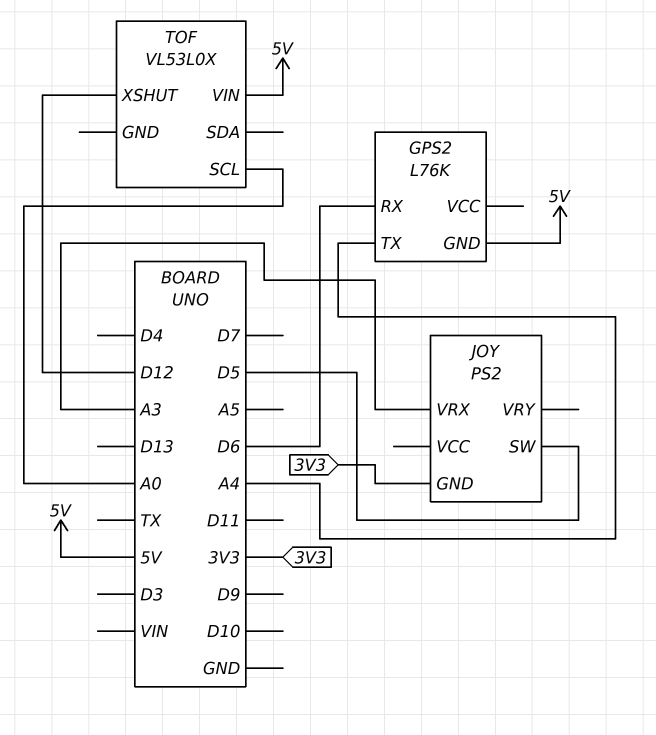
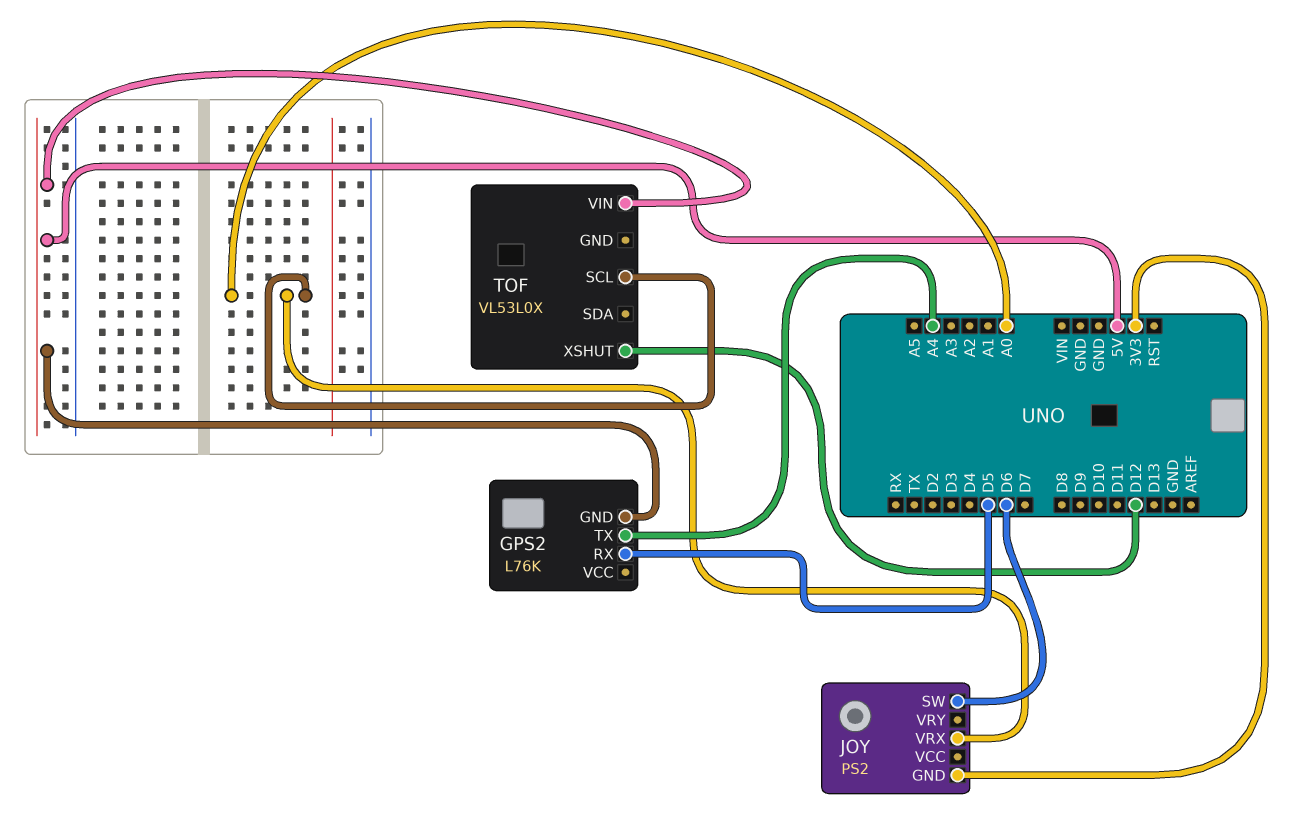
GPS2 pin RX: D6 -> D5
JOY pin SW: D5 -> D6
JOY pin VRX: A3 -> A0

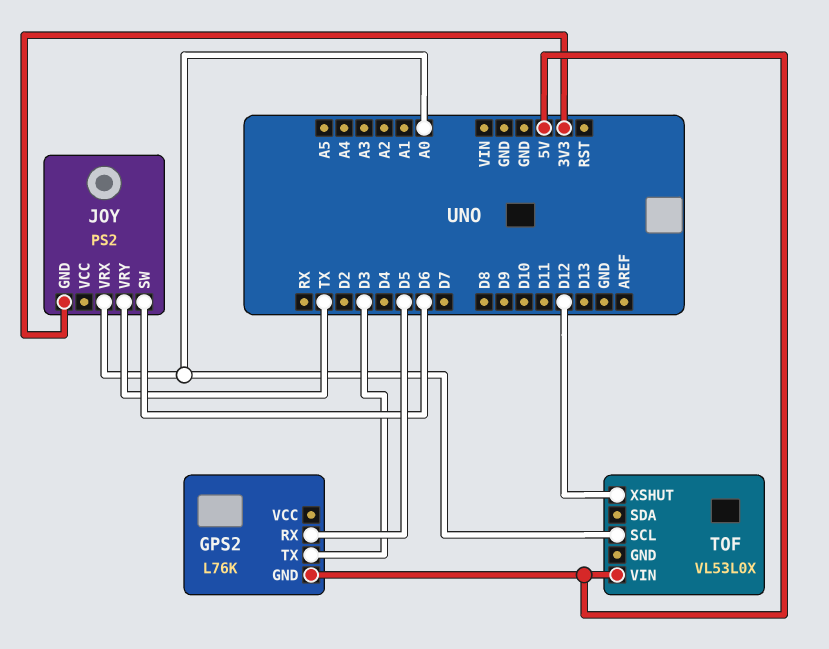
GPS2 pin TX: A4 -> D3
JOY pin VRY: none -> TX

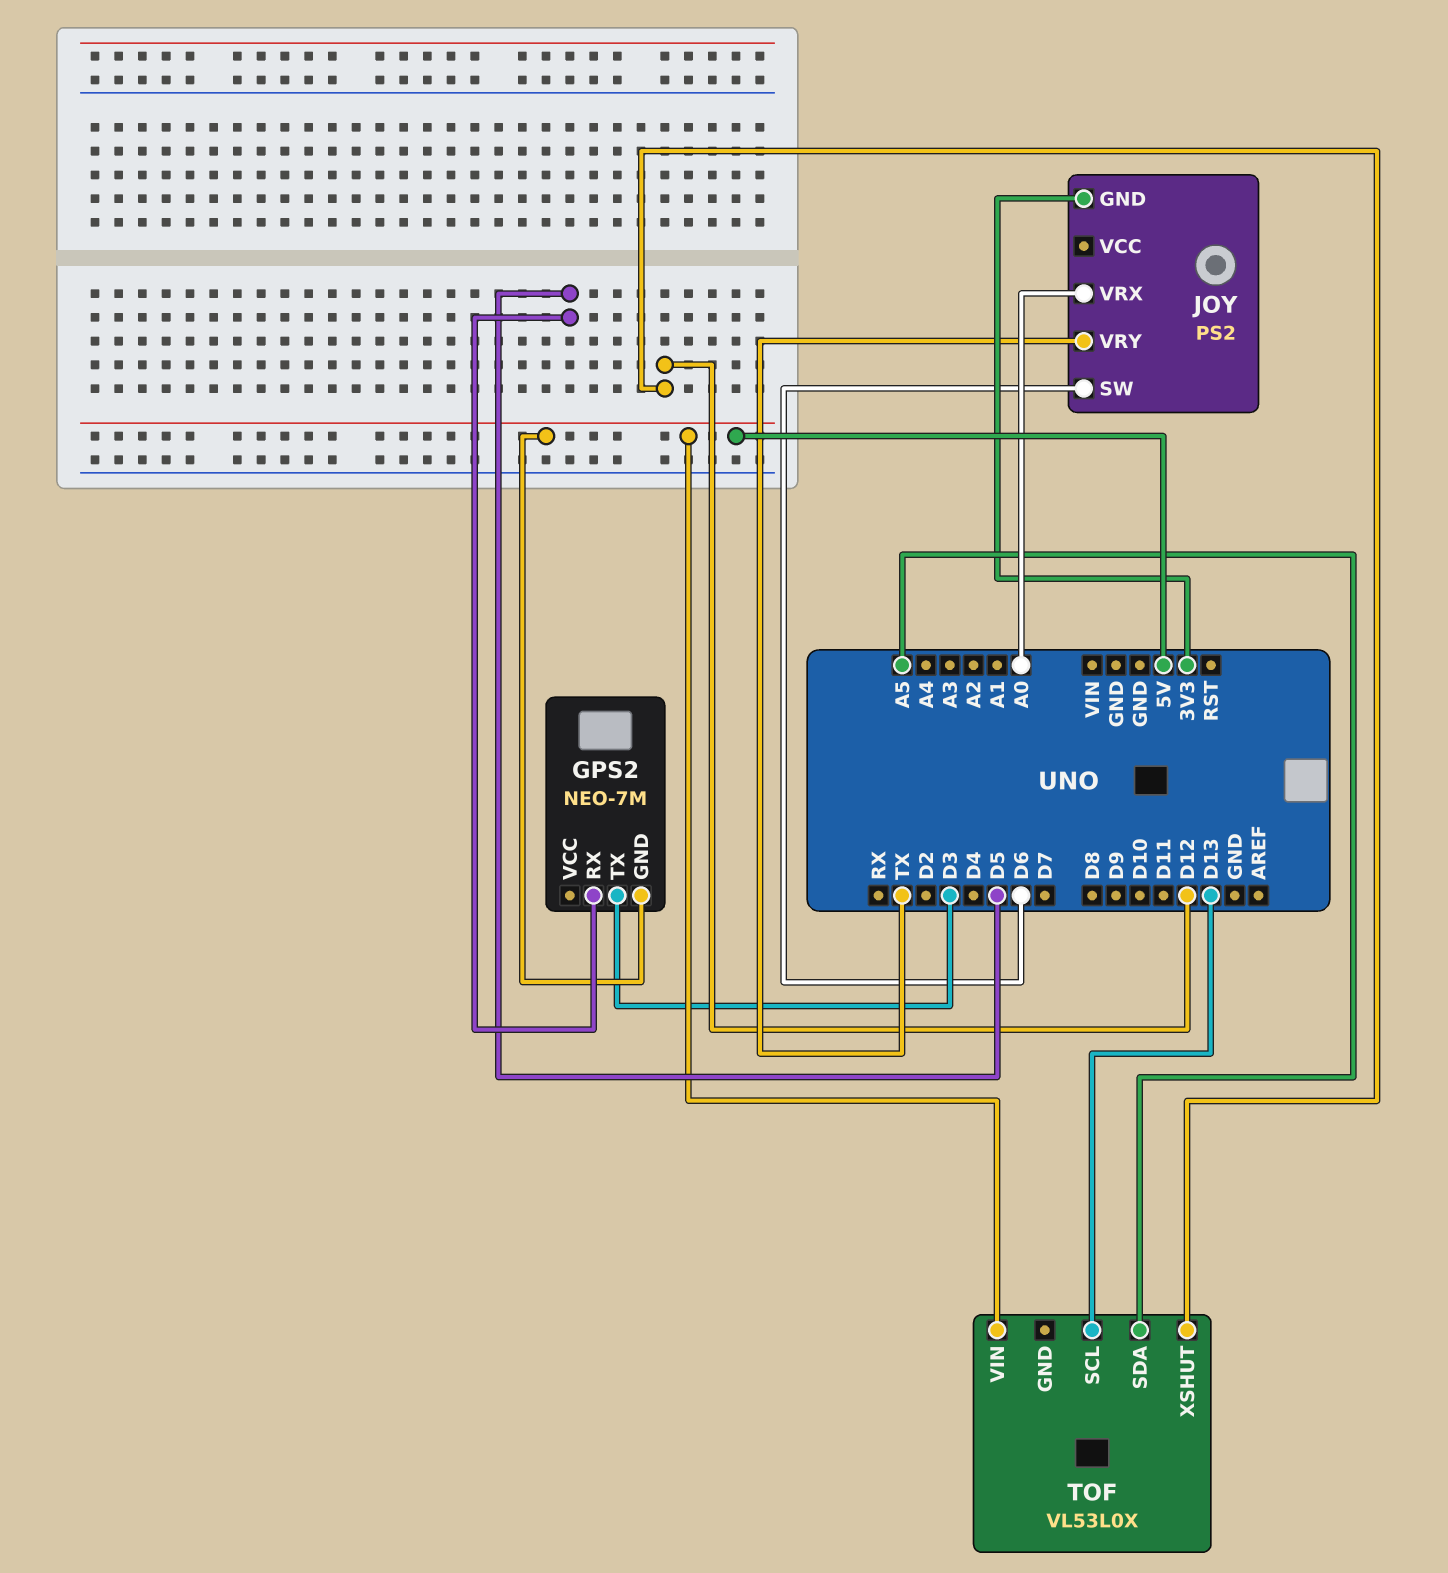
GPS2: L76K -> NEO-7M
TOF pin SCL: A0 -> D13
TOF pin SDA: none -> A5

